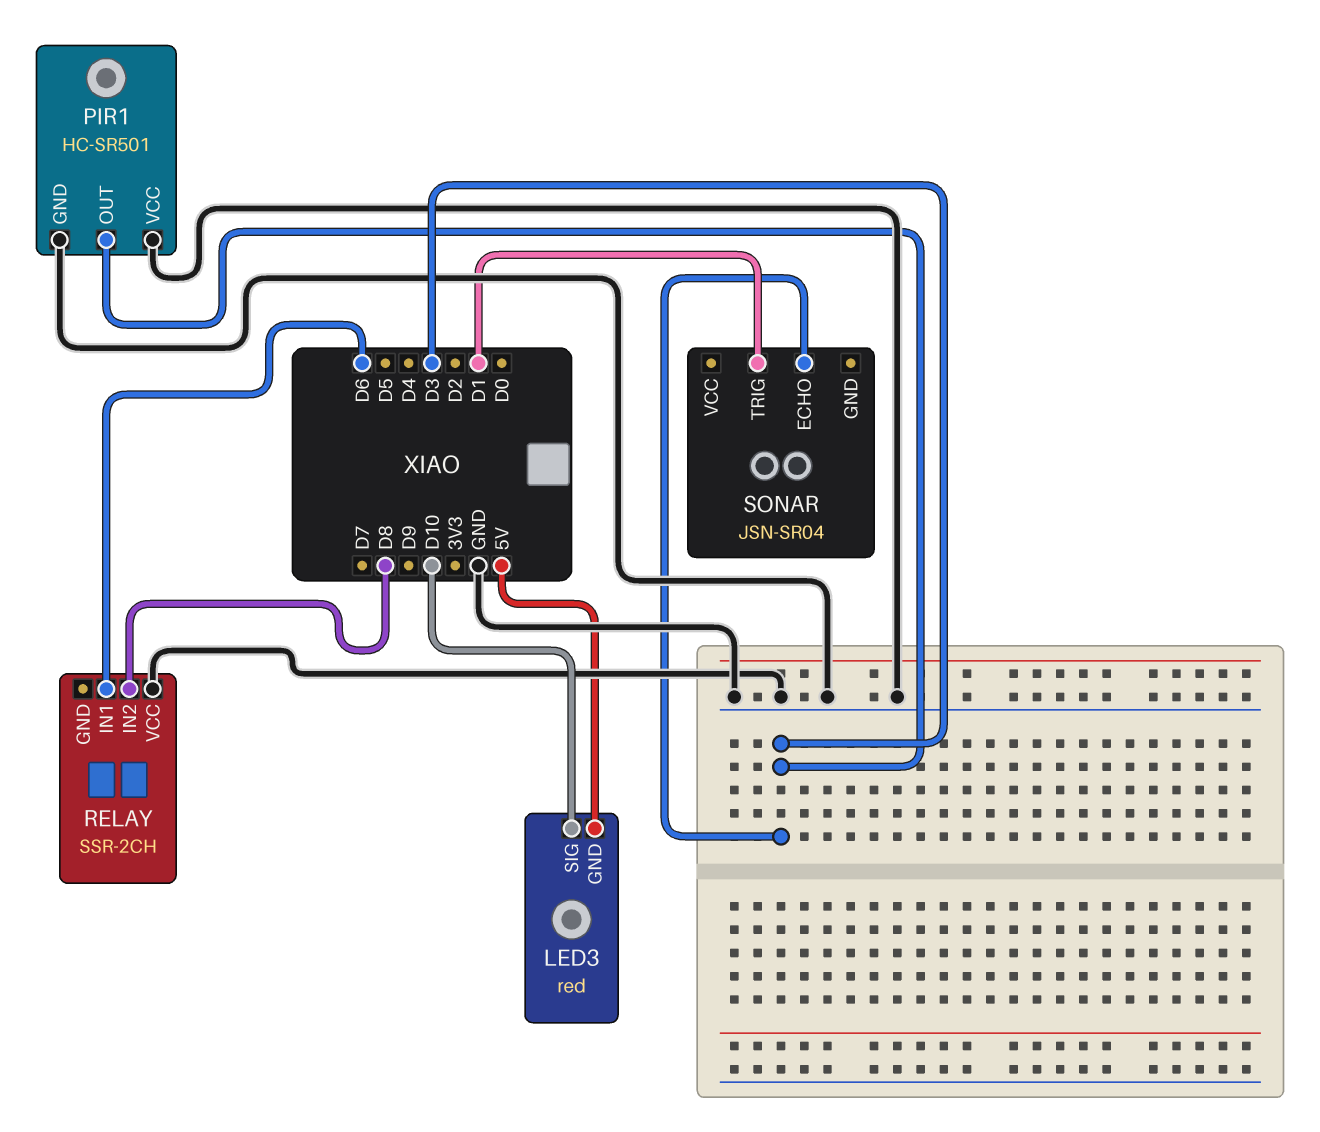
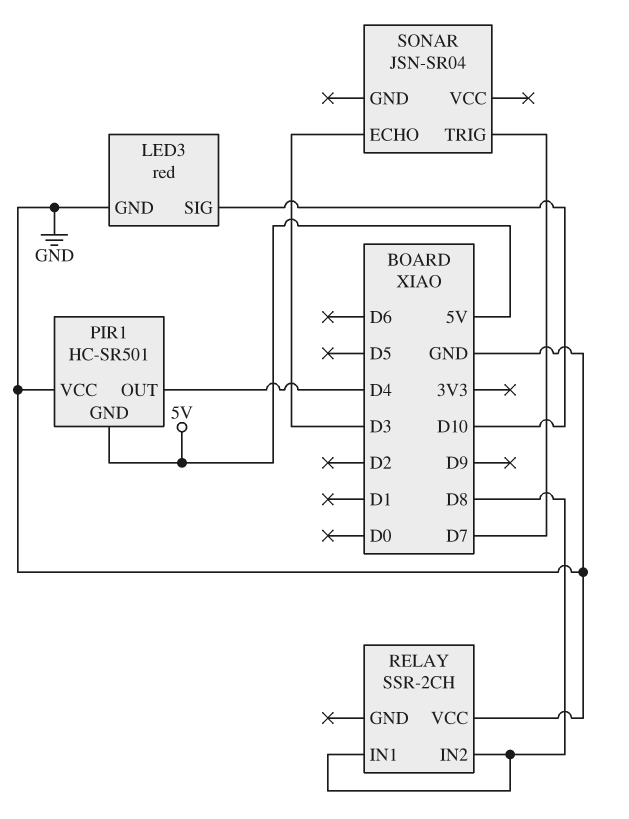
LED3 pin GND: 5V -> GND
PIR1 pin GND: GND -> 5V
PIR1 pin OUT: D3 -> D4
RELAY pin IN1: D6 -> D8
SONAR pin TRIG: D1 -> D7

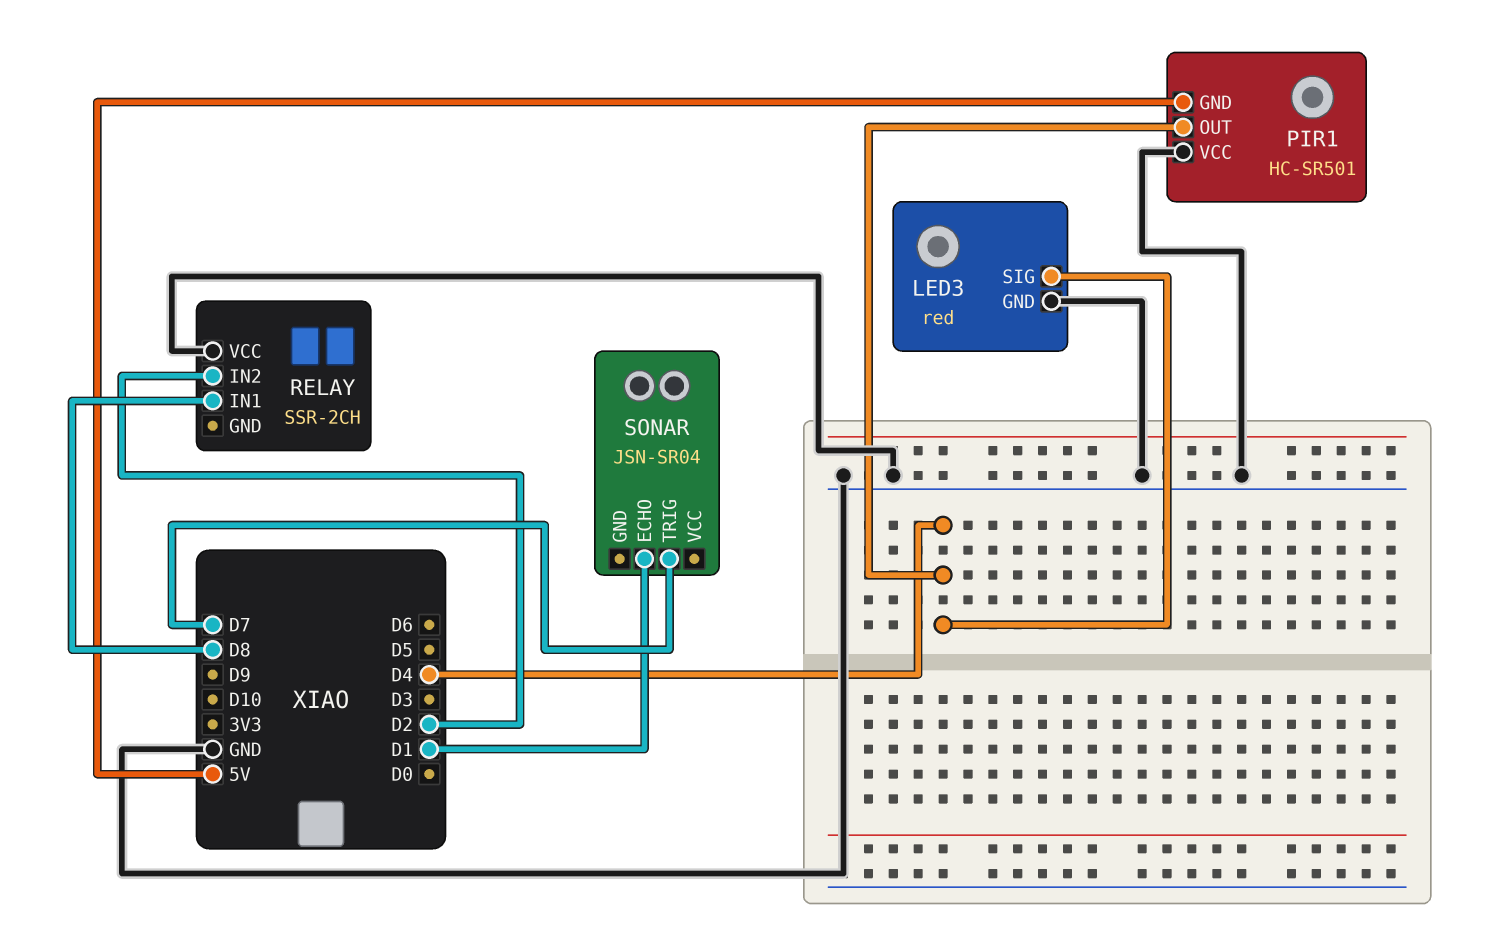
LED3 pin SIG: D10 -> D4
RELAY pin IN2: D8 -> D2
SONAR pin ECHO: D3 -> D1

